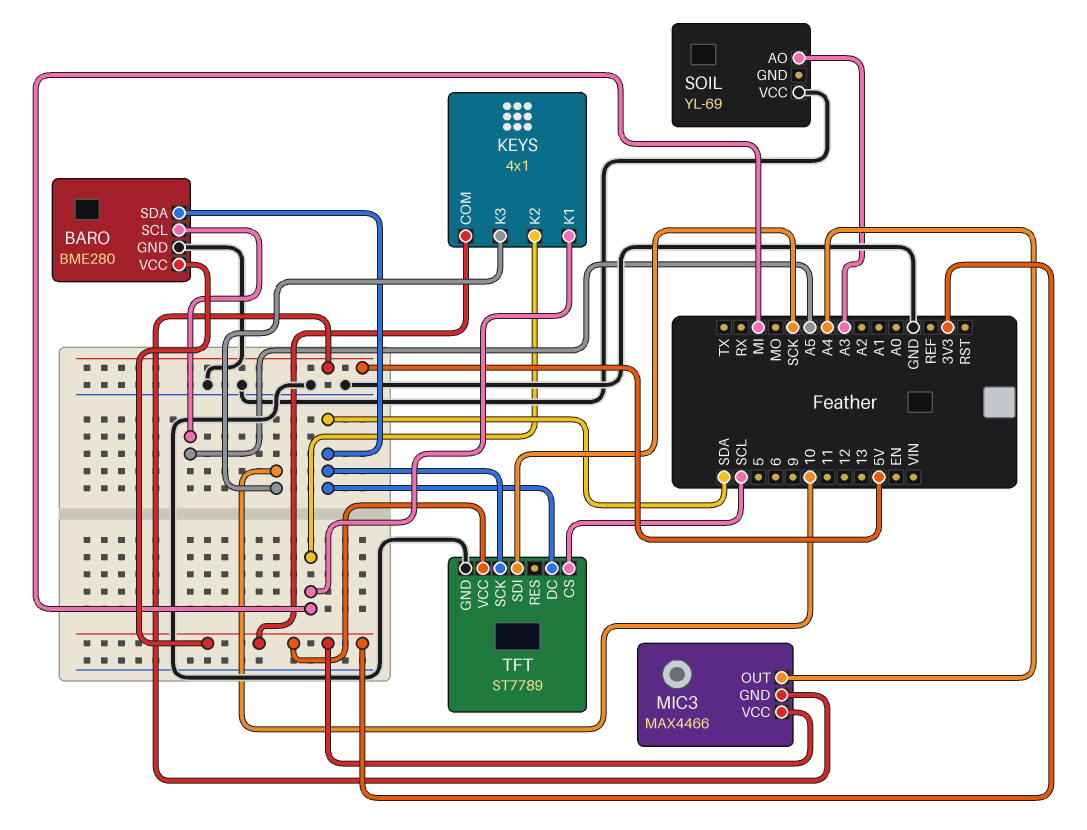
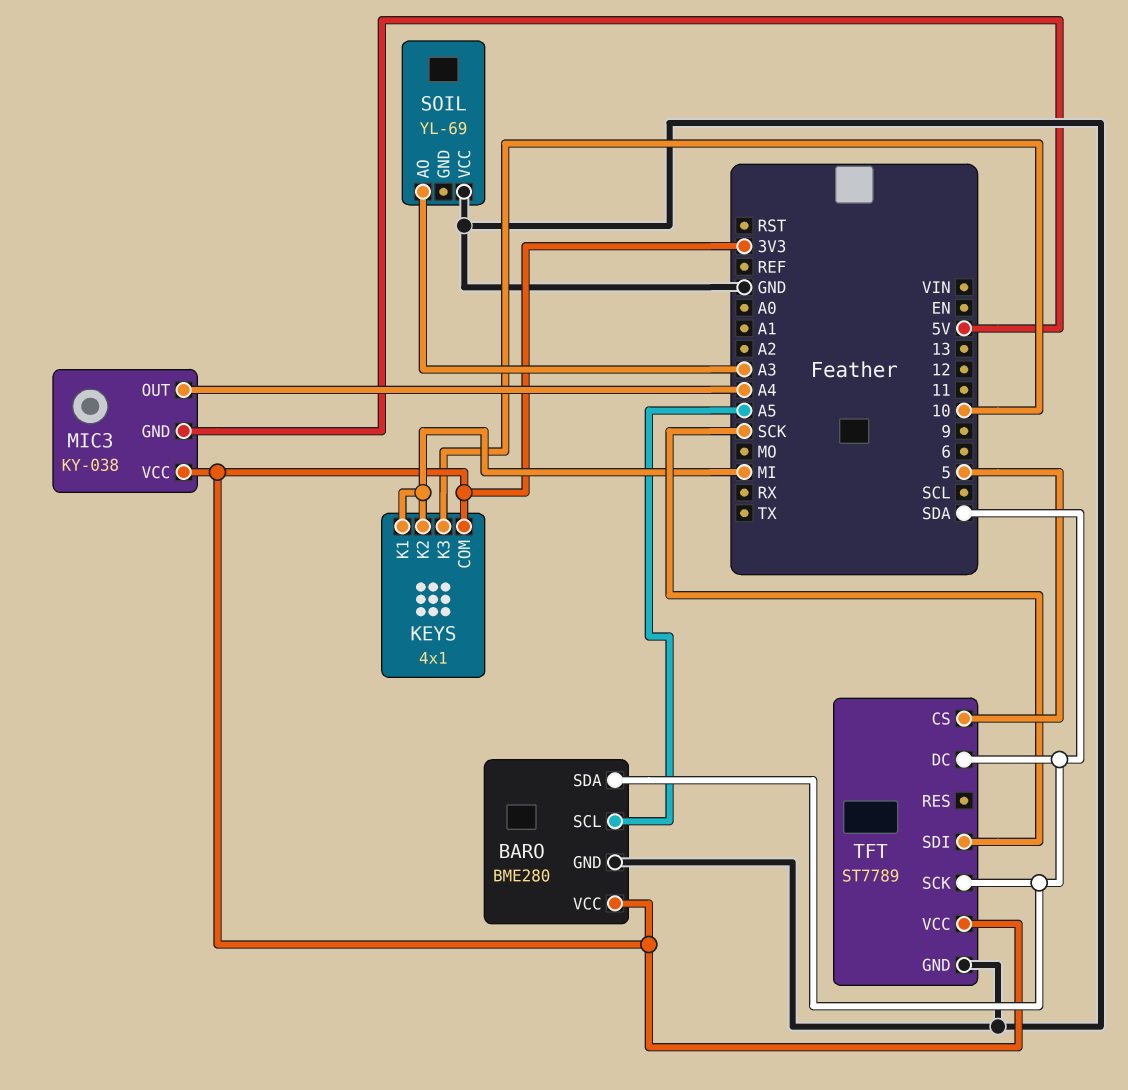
MIC3: MAX4466 -> KY-038
TFT pin CS: SCL -> 5

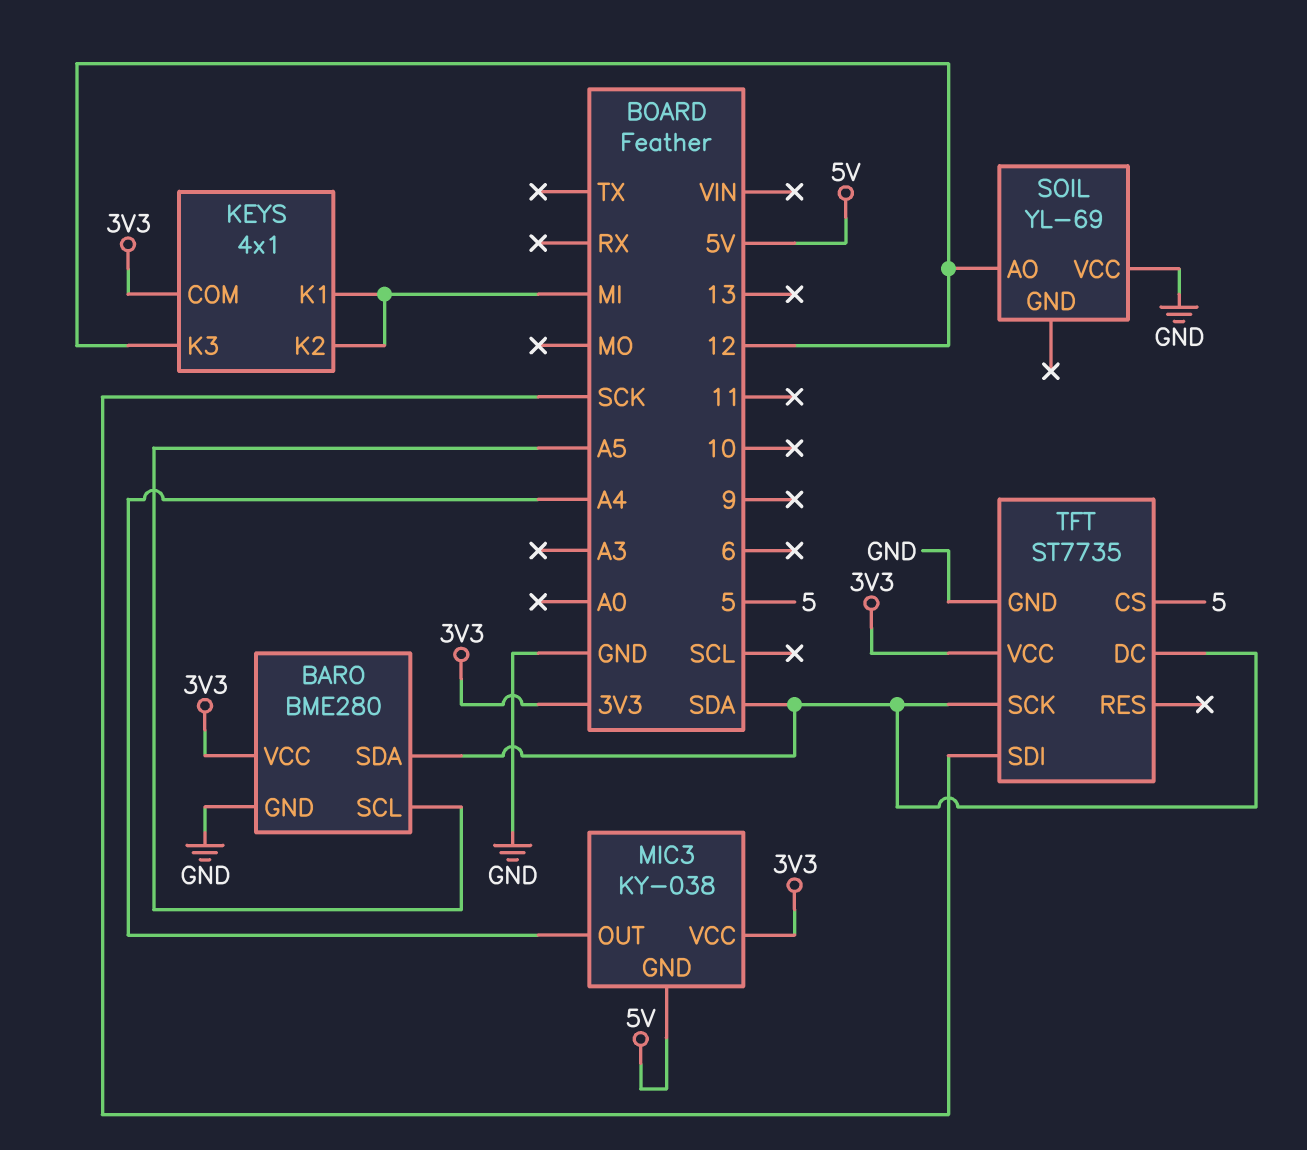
KEYS pin K3: 10 -> 12
SOIL pin AO: A3 -> 12
TFT: ST7789 -> ST7735

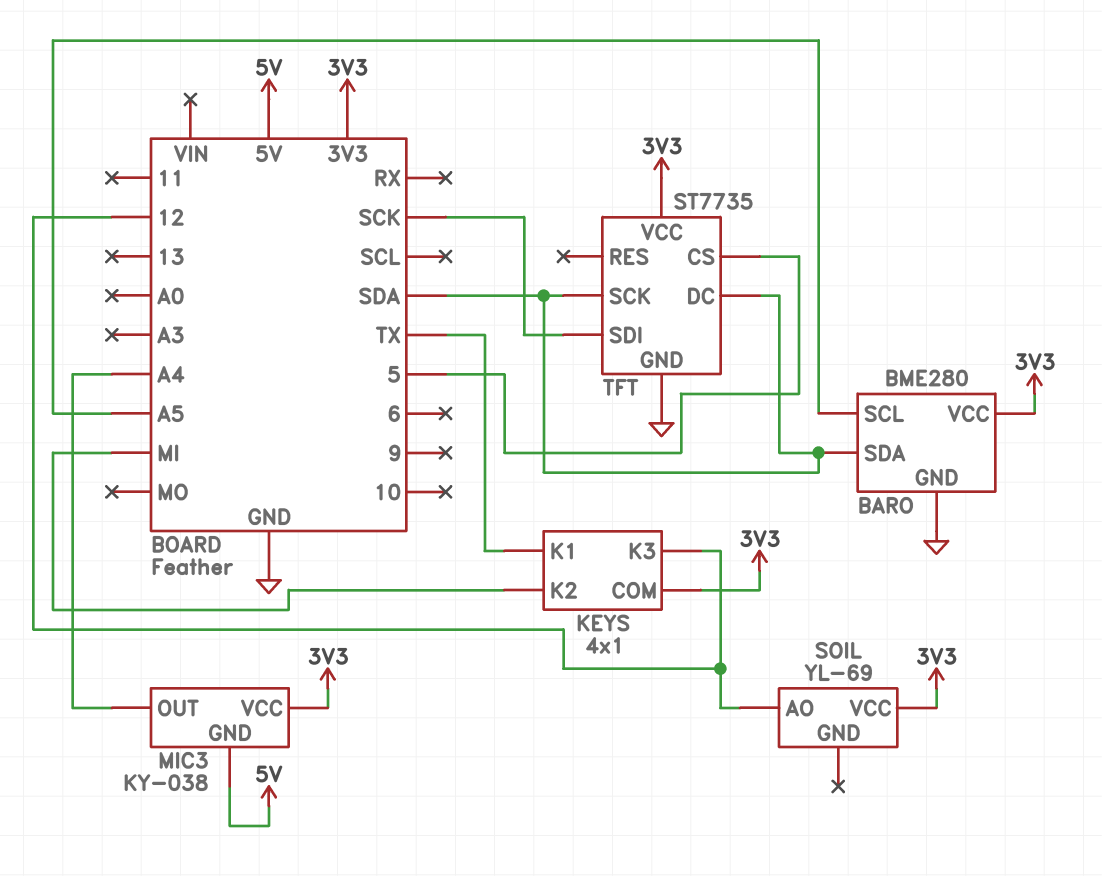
KEYS pin K1: MI -> TX
SOIL pin VCC: GND -> 3V3

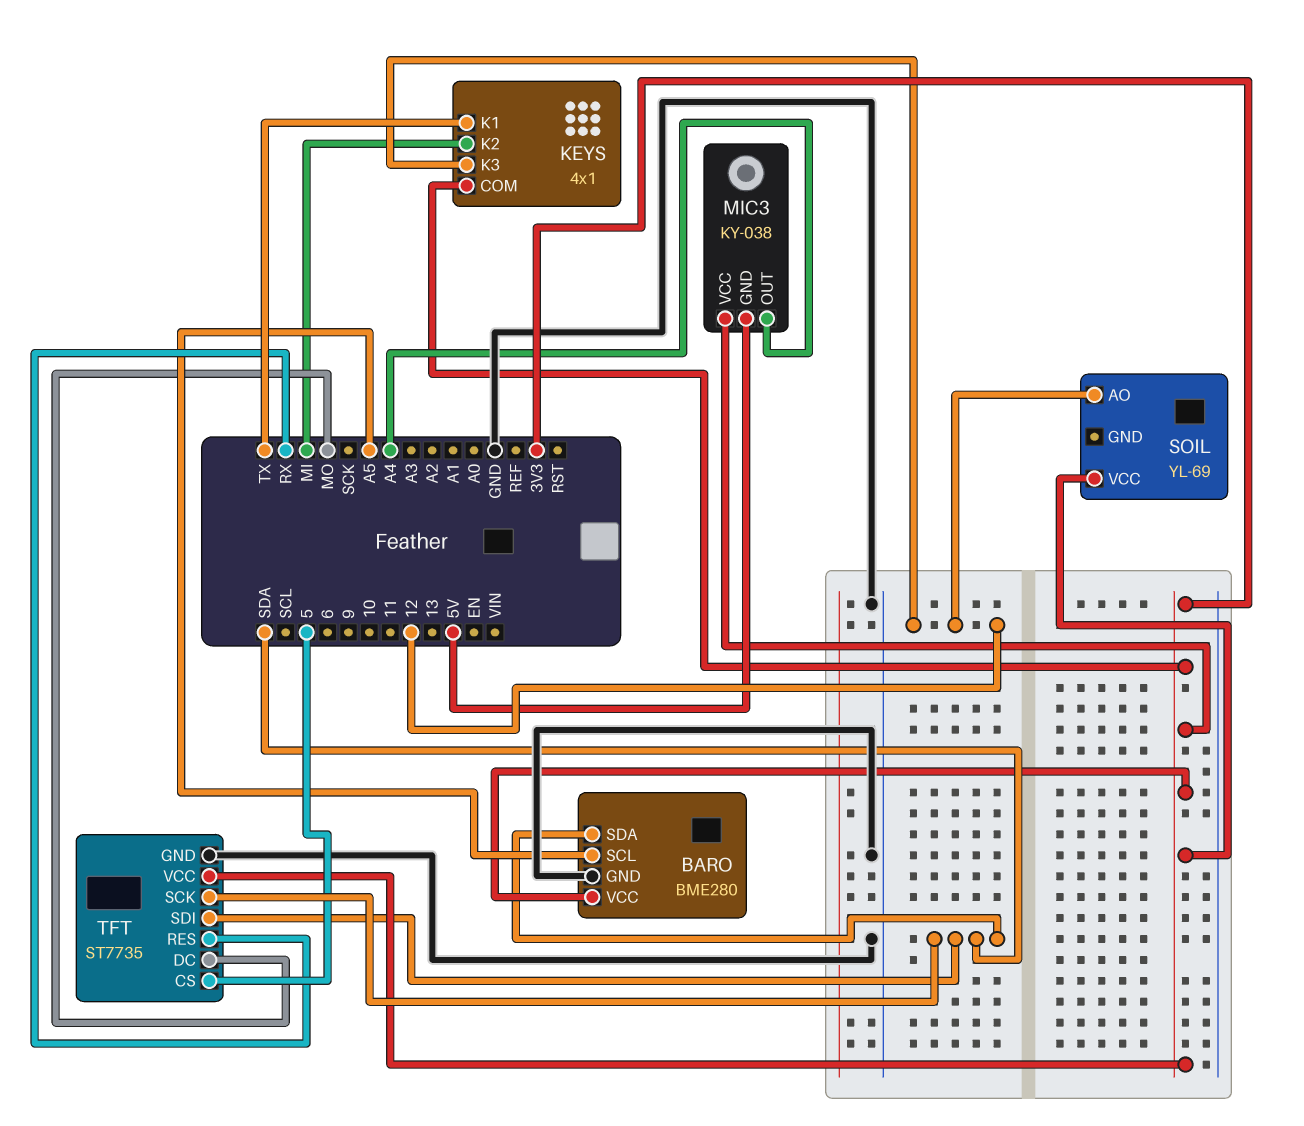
TFT pin DC: SDA -> MO
TFT pin RES: none -> RX
TFT pin SDI: SCK -> SDA

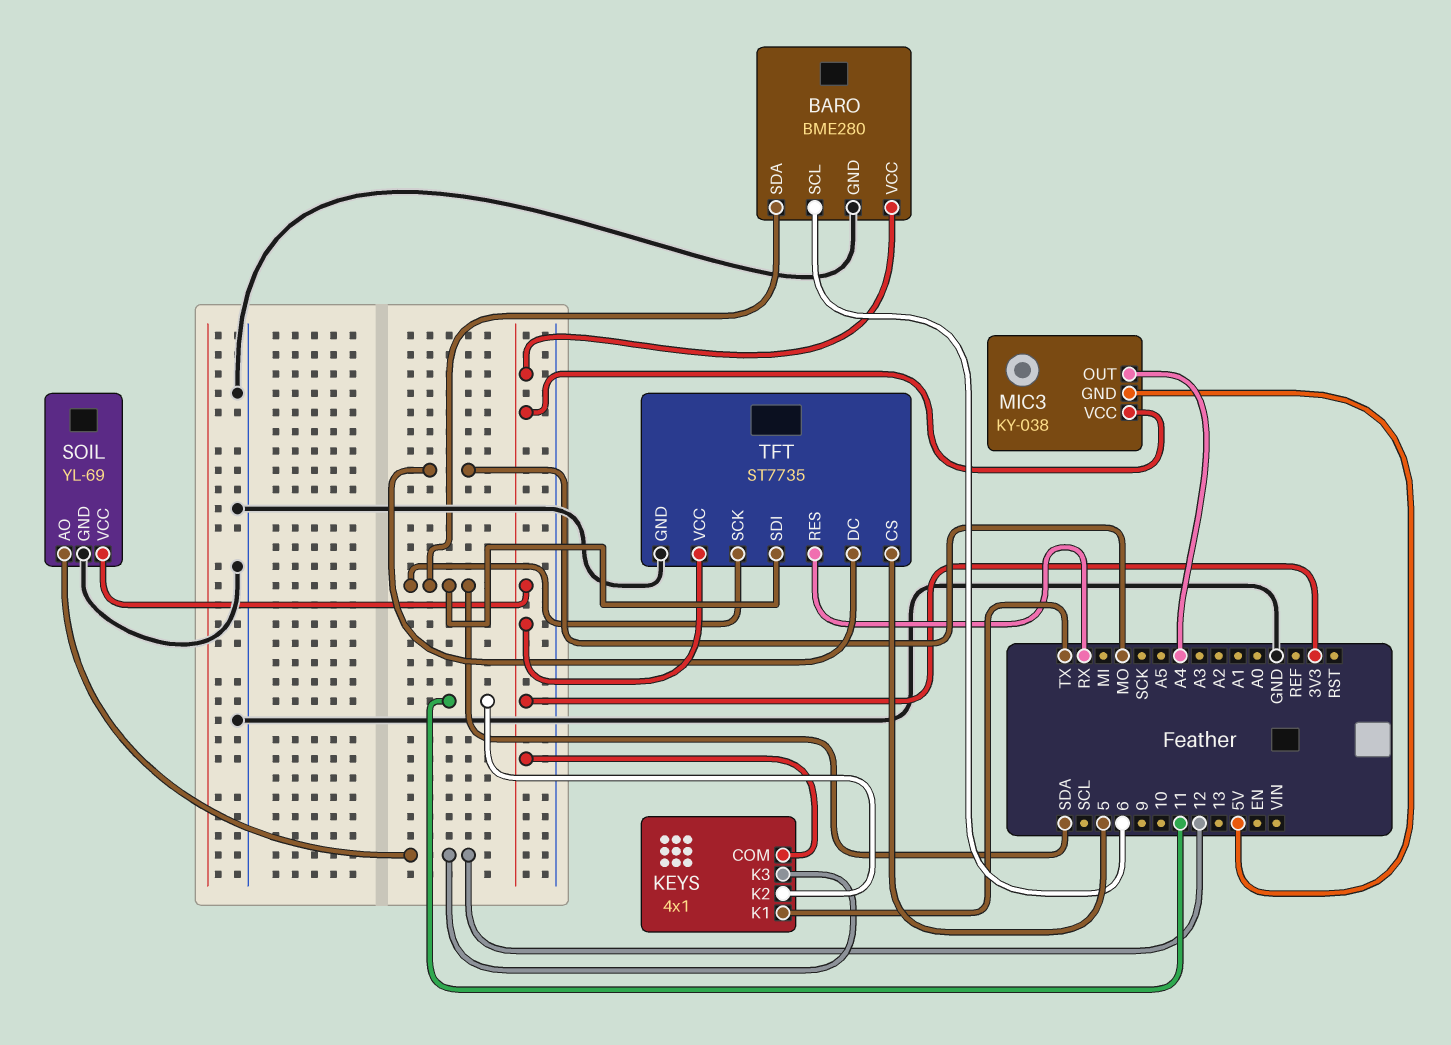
BARO pin SCL: A5 -> 6
KEYS pin K2: MI -> 11
SOIL pin GND: none -> GND

